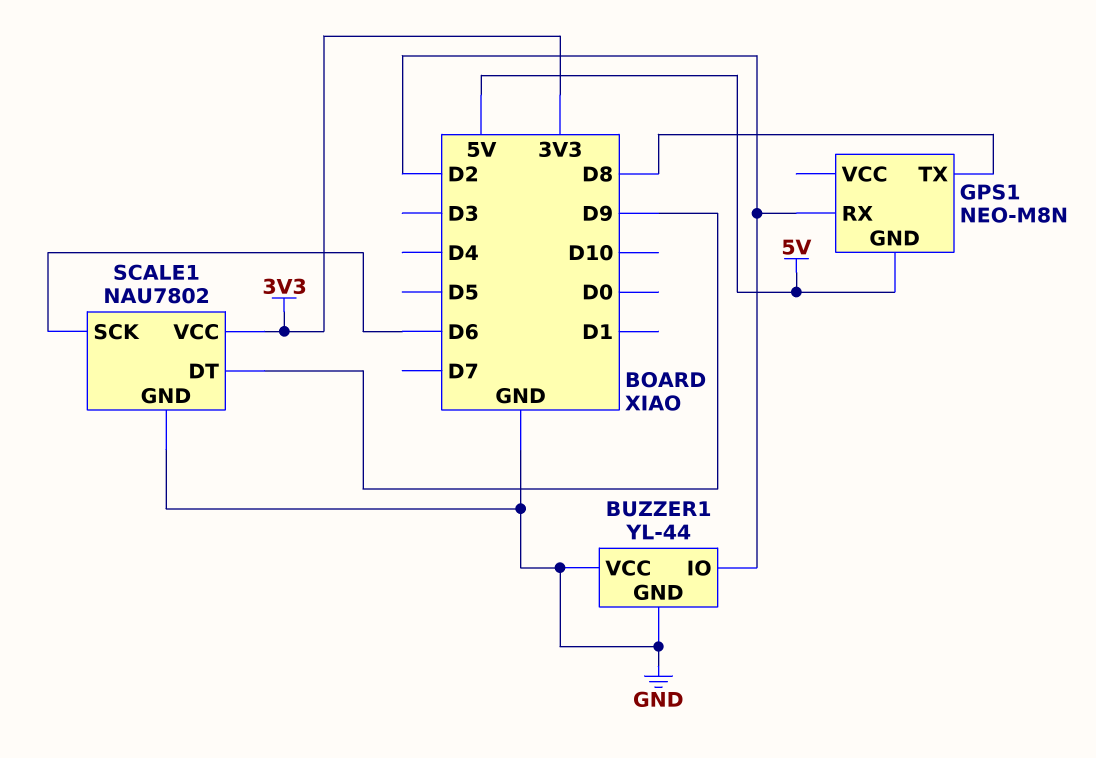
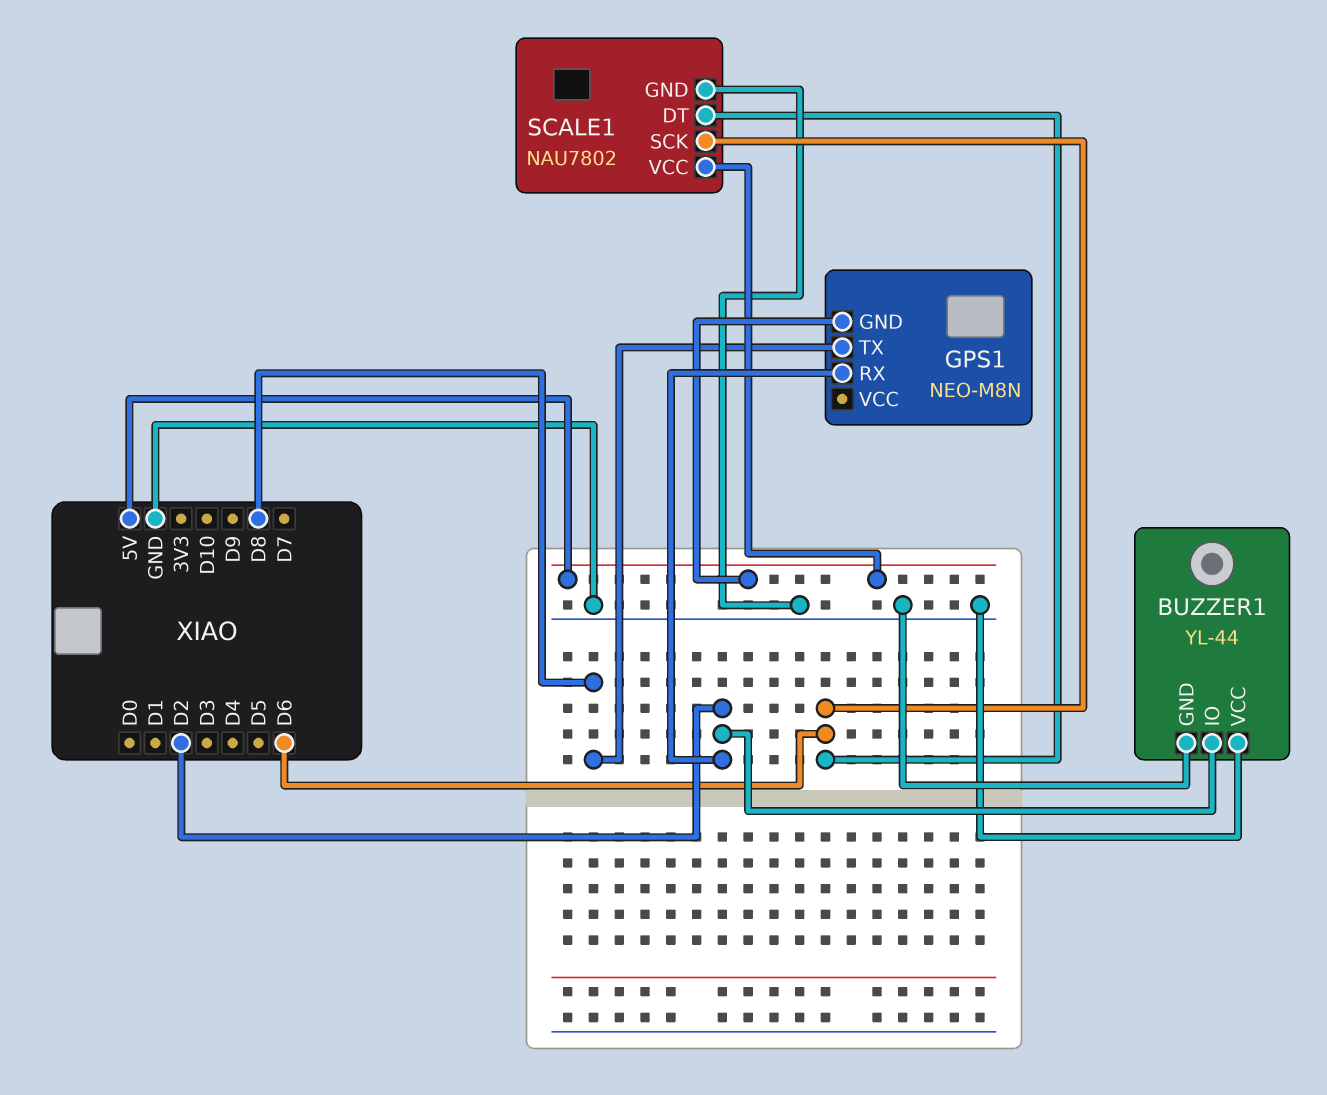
SCALE1 pin DT: D9 -> D6
SCALE1 pin VCC: 3V3 -> 5V

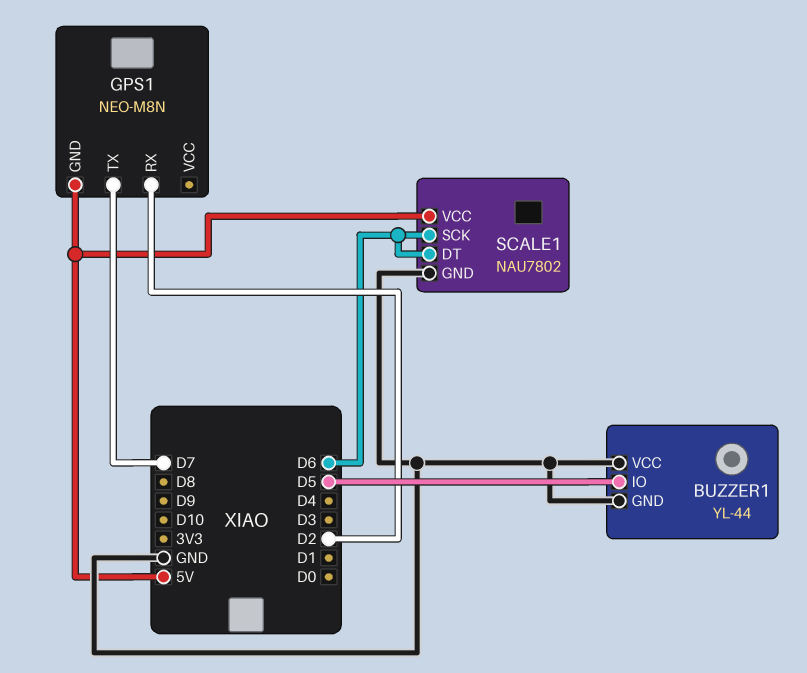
BUZZER1 pin IO: D2 -> D5
GPS1 pin TX: D8 -> D7

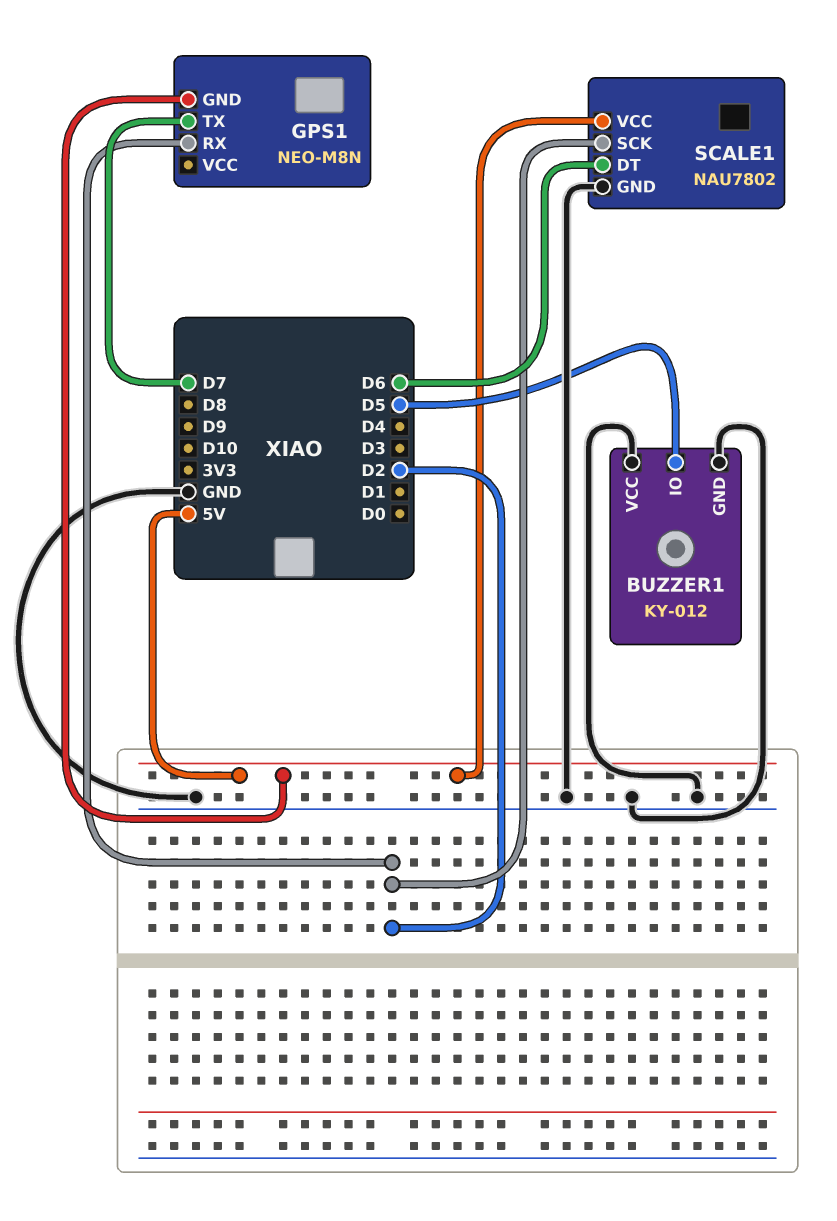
BUZZER1: YL-44 -> KY-012
SCALE1 pin SCK: D6 -> D2

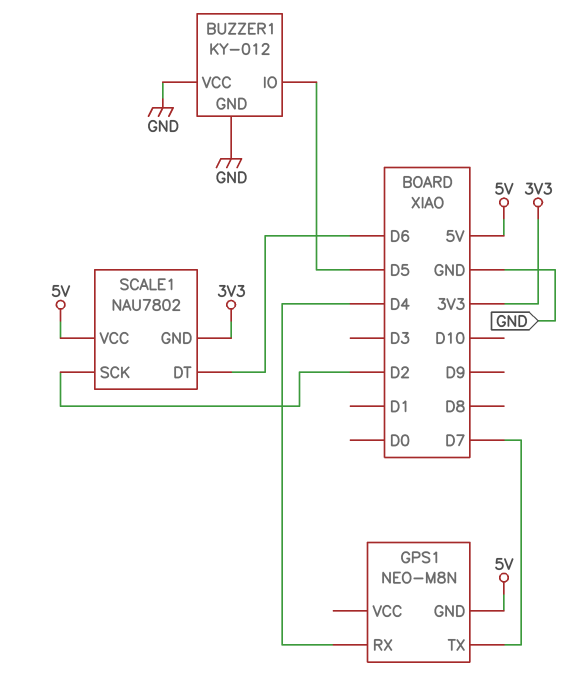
GPS1 pin RX: D2 -> D4
SCALE1 pin GND: GND -> 3V3

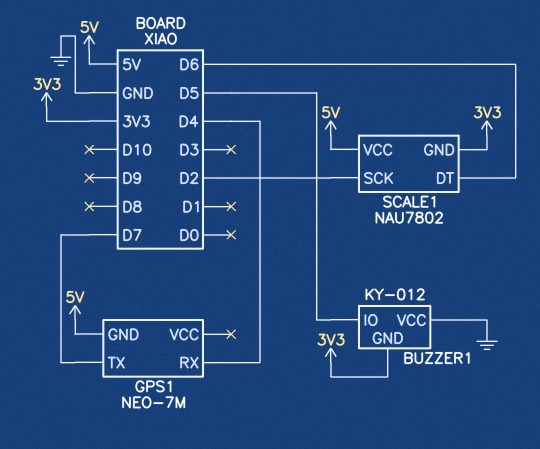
BUZZER1 pin GND: GND -> 3V3
GPS1: NEO-M8N -> NEO-7M

